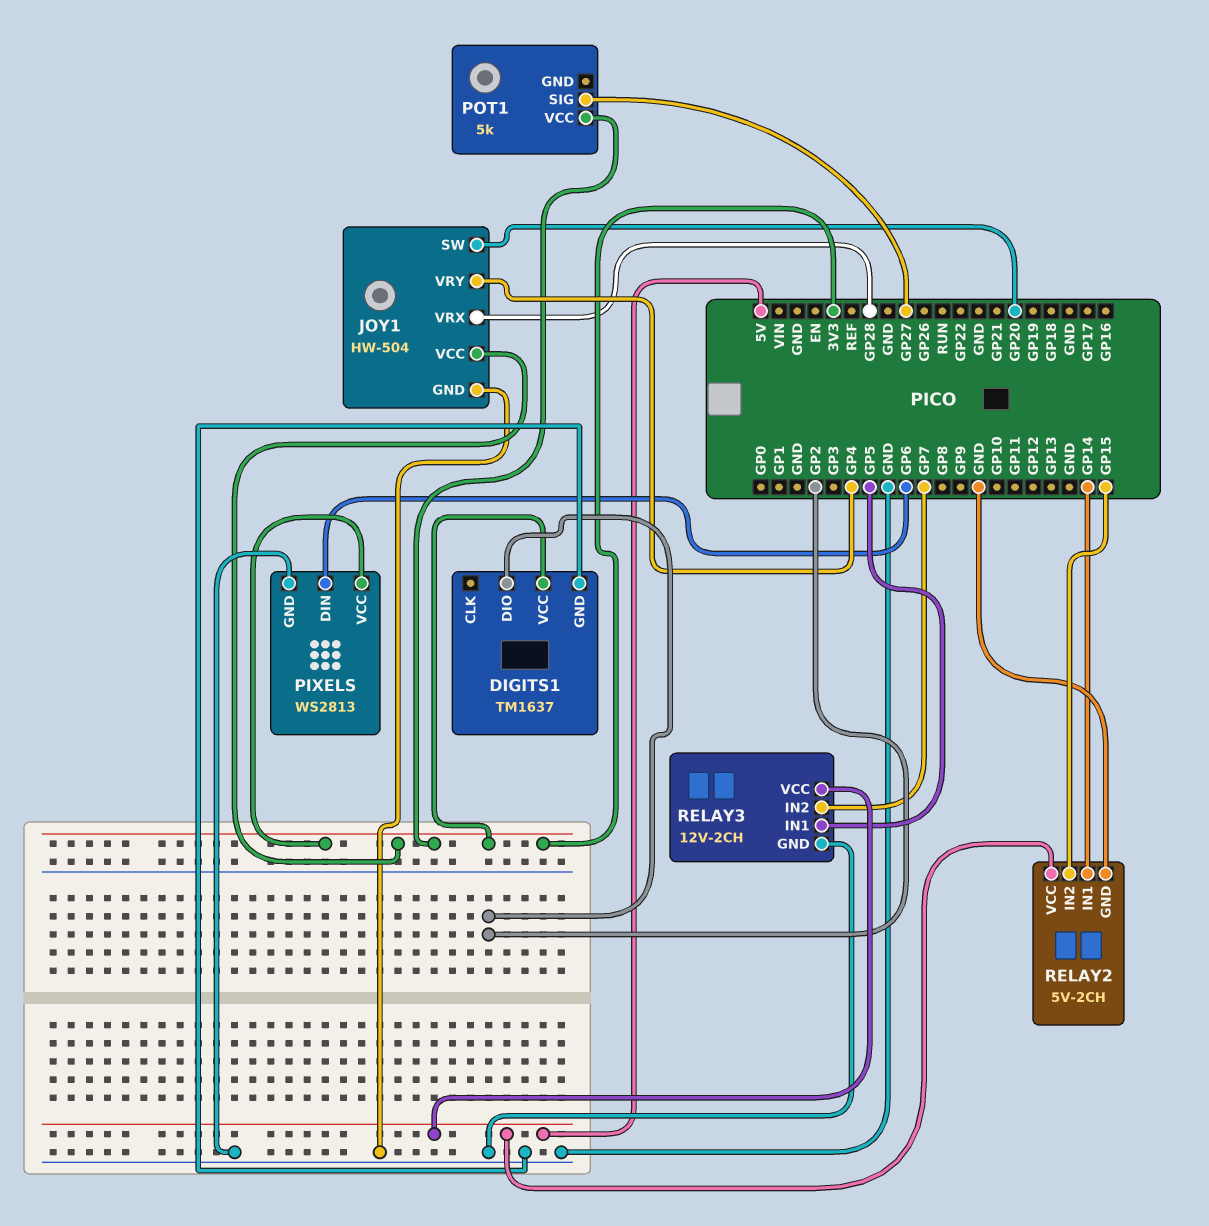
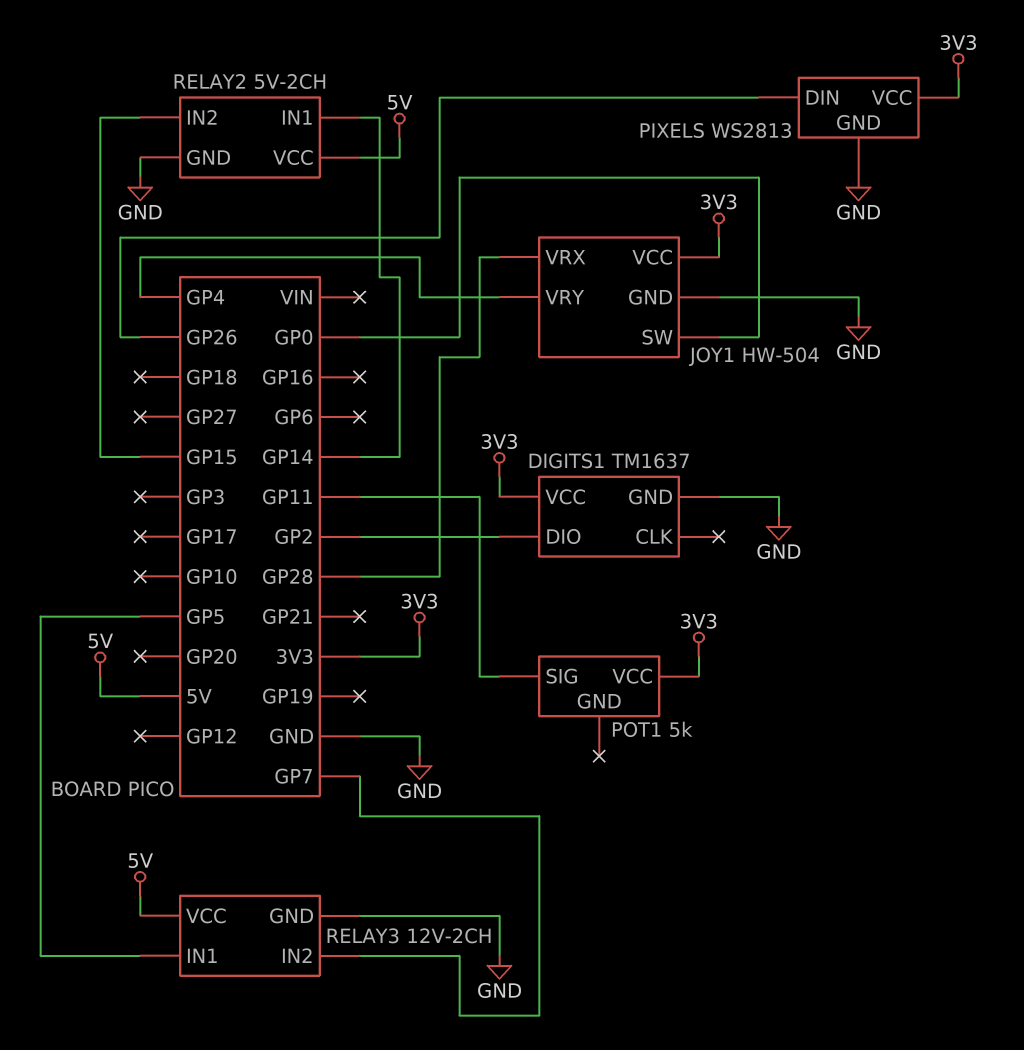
JOY1 pin SW: GP20 -> GP0
PIXELS pin DIN: GP6 -> GP26
POT1 pin SIG: GP27 -> GP11

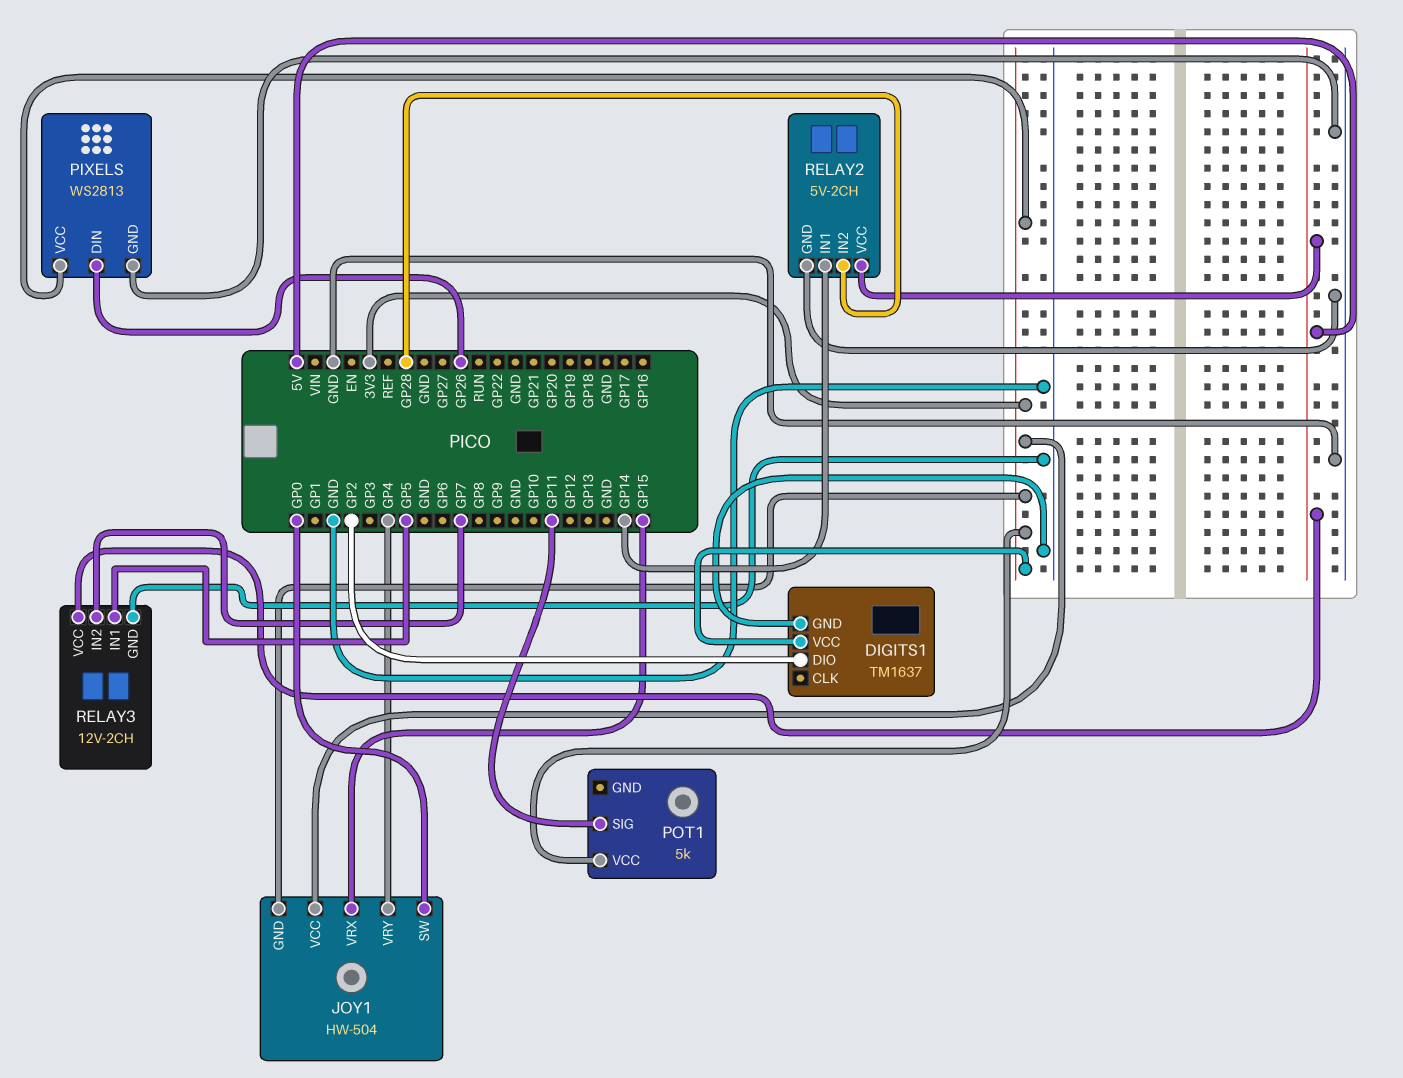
JOY1 pin GND: GND -> 3V3
JOY1 pin VRX: GP28 -> GP15
RELAY2 pin IN2: GP15 -> GP28

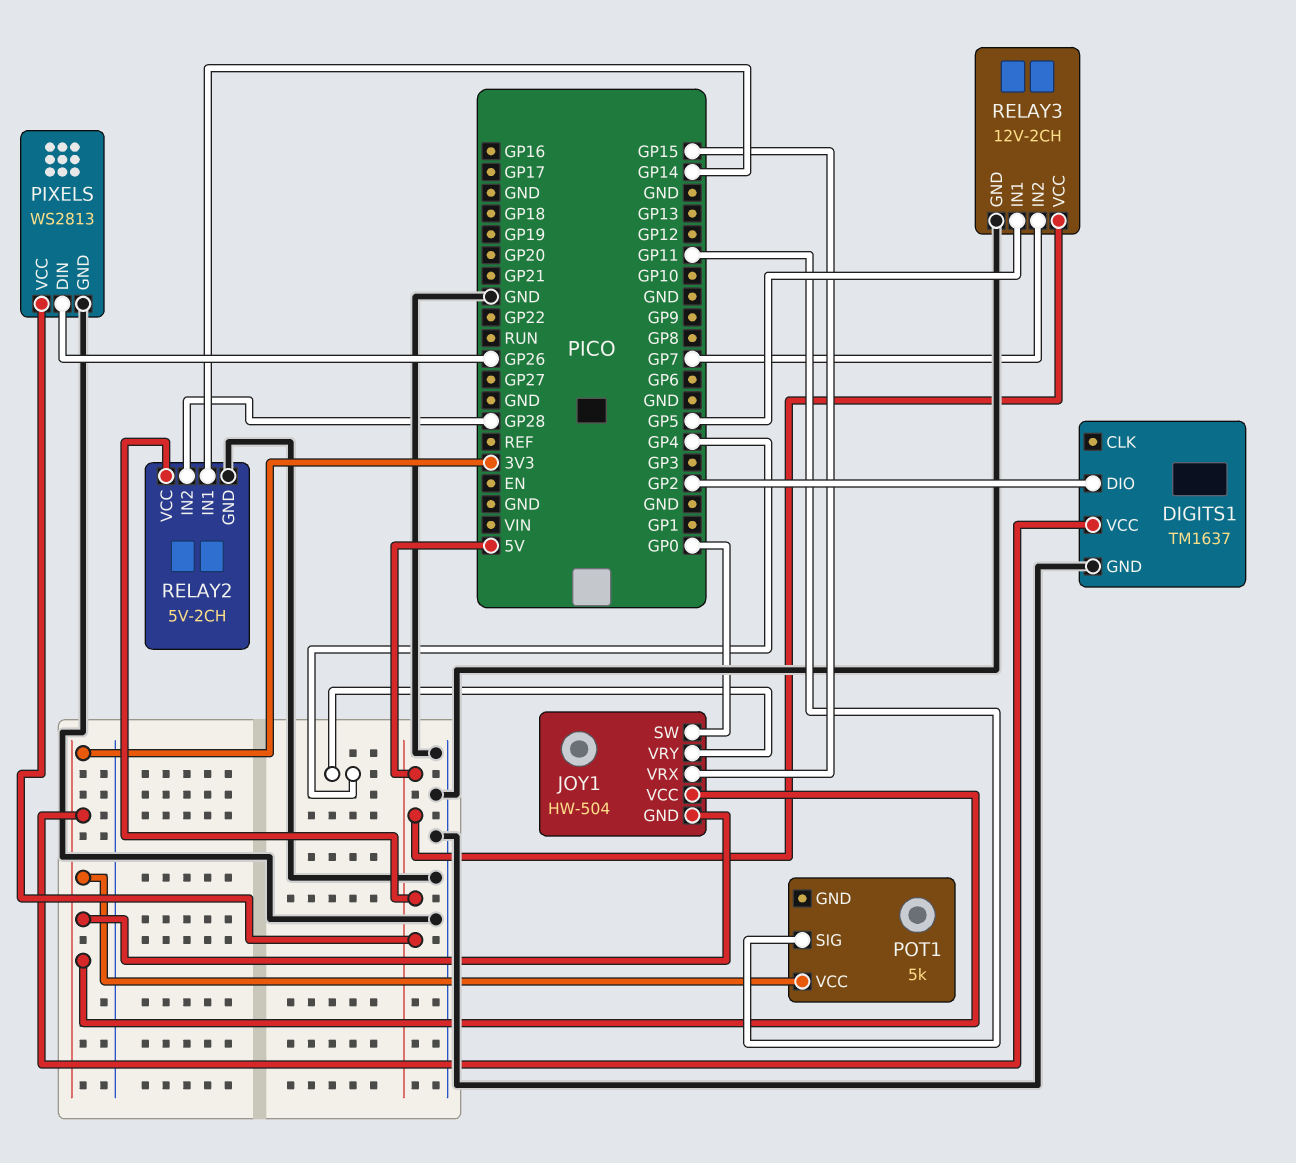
PIXELS pin VCC: 3V3 -> 5V

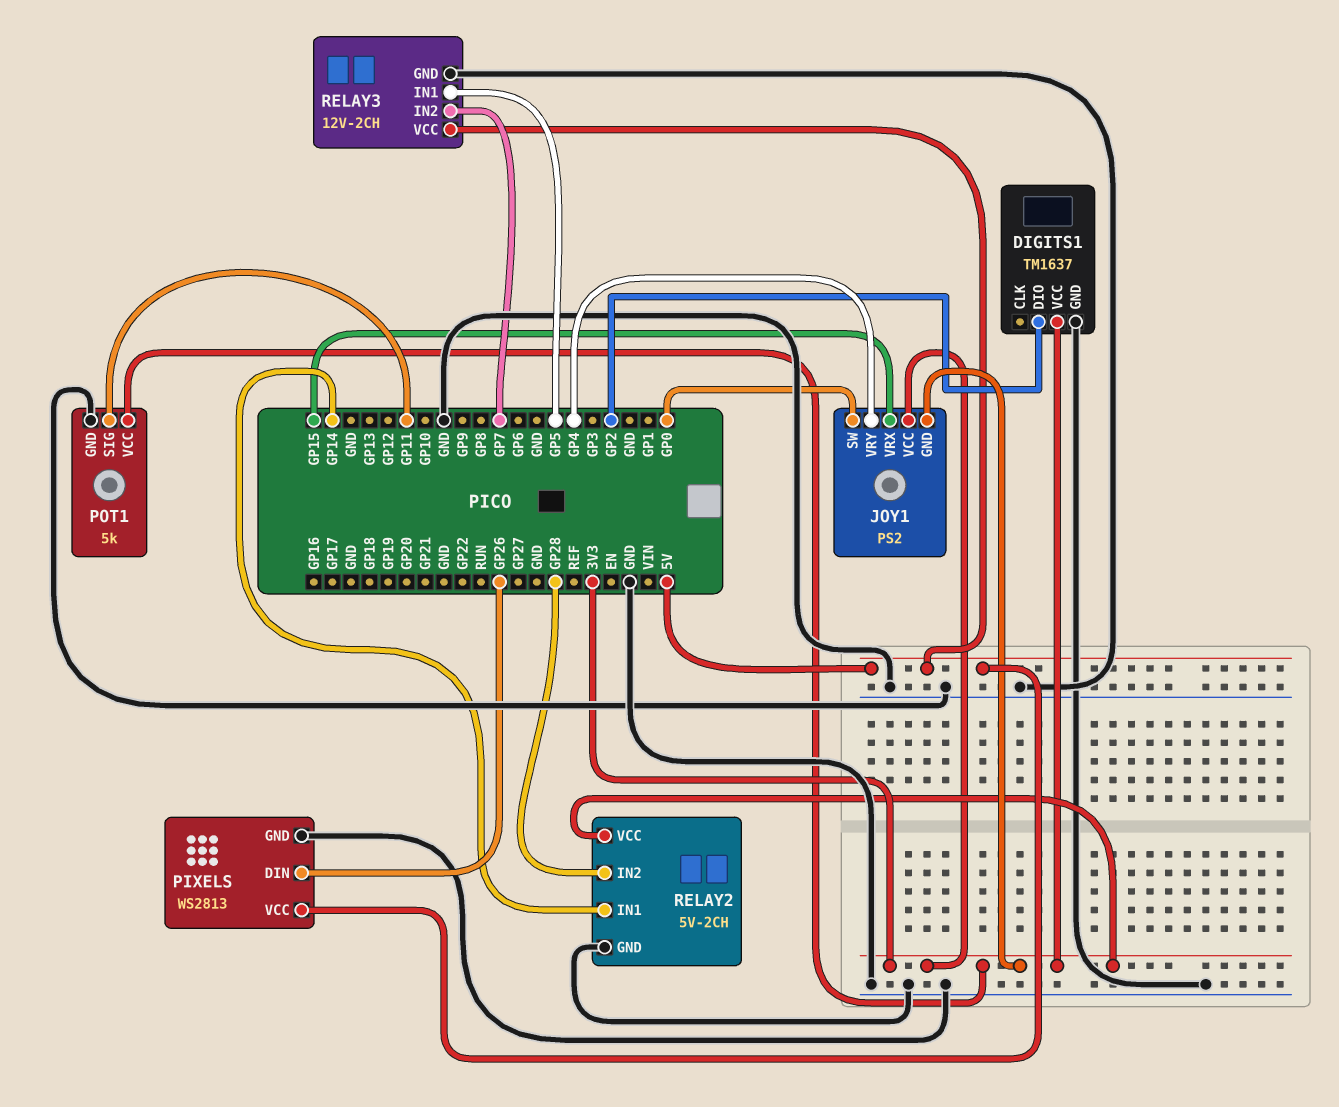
JOY1: HW-504 -> PS2
POT1 pin GND: none -> GND
RELAY2 pin VCC: 5V -> 3V3

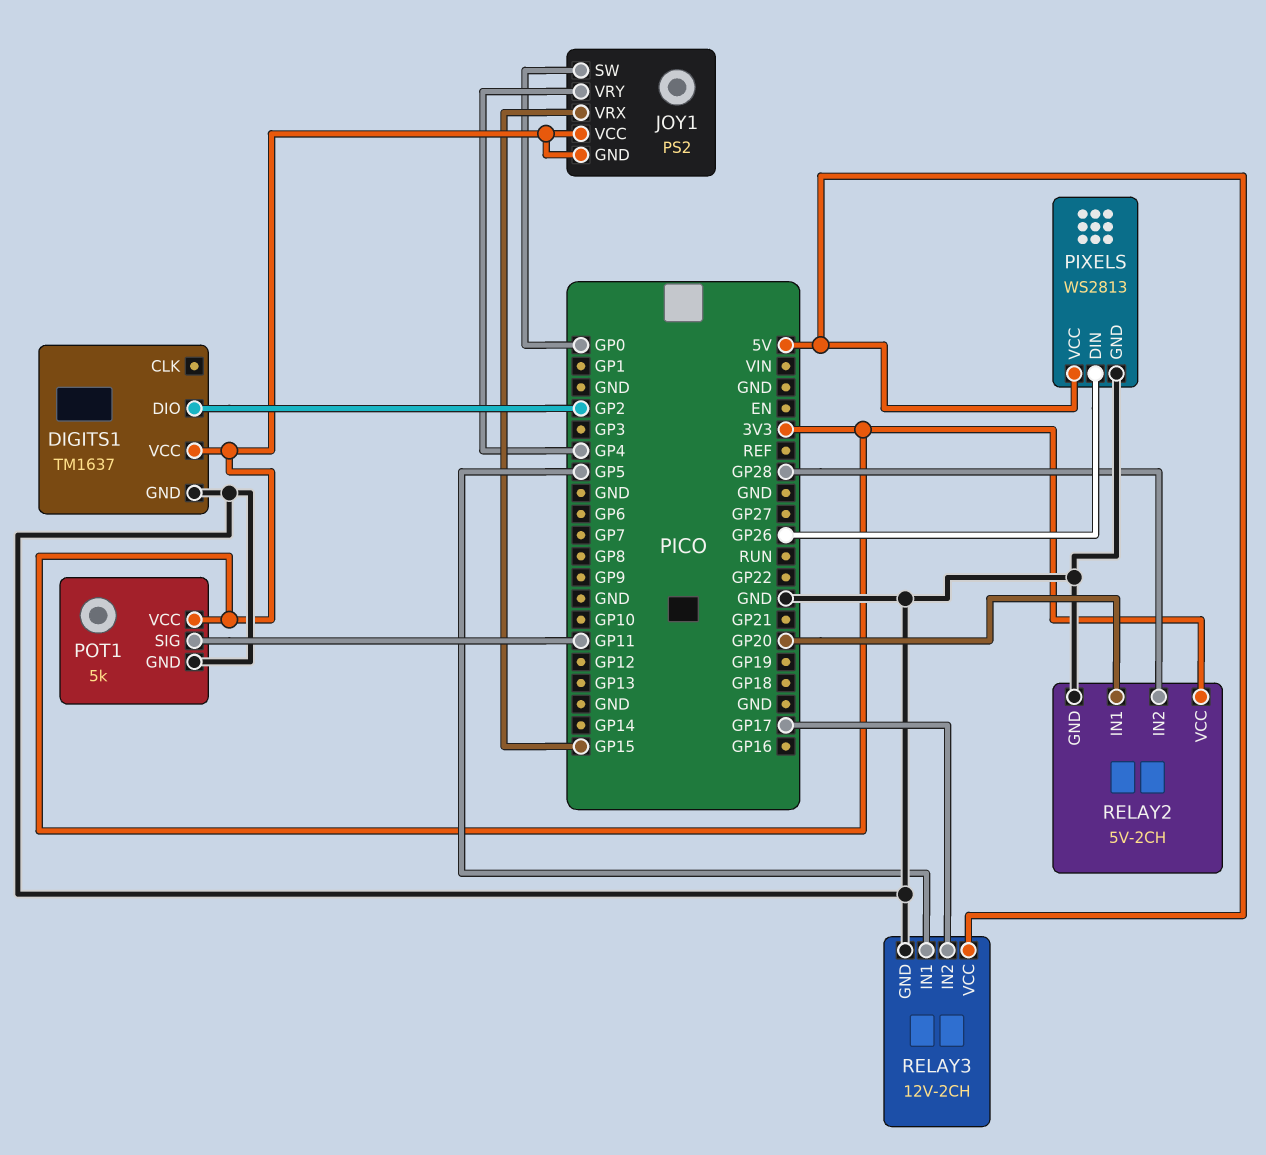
RELAY2 pin IN1: GP14 -> GP20
RELAY3 pin IN2: GP7 -> GP17

